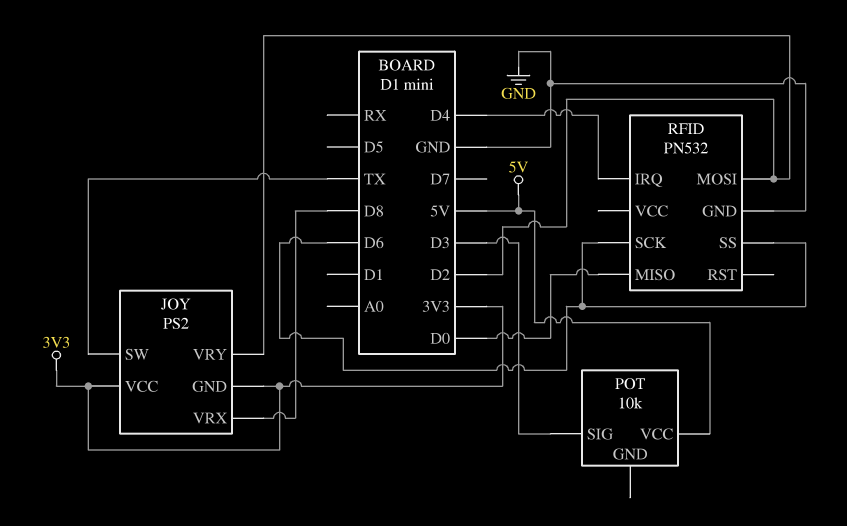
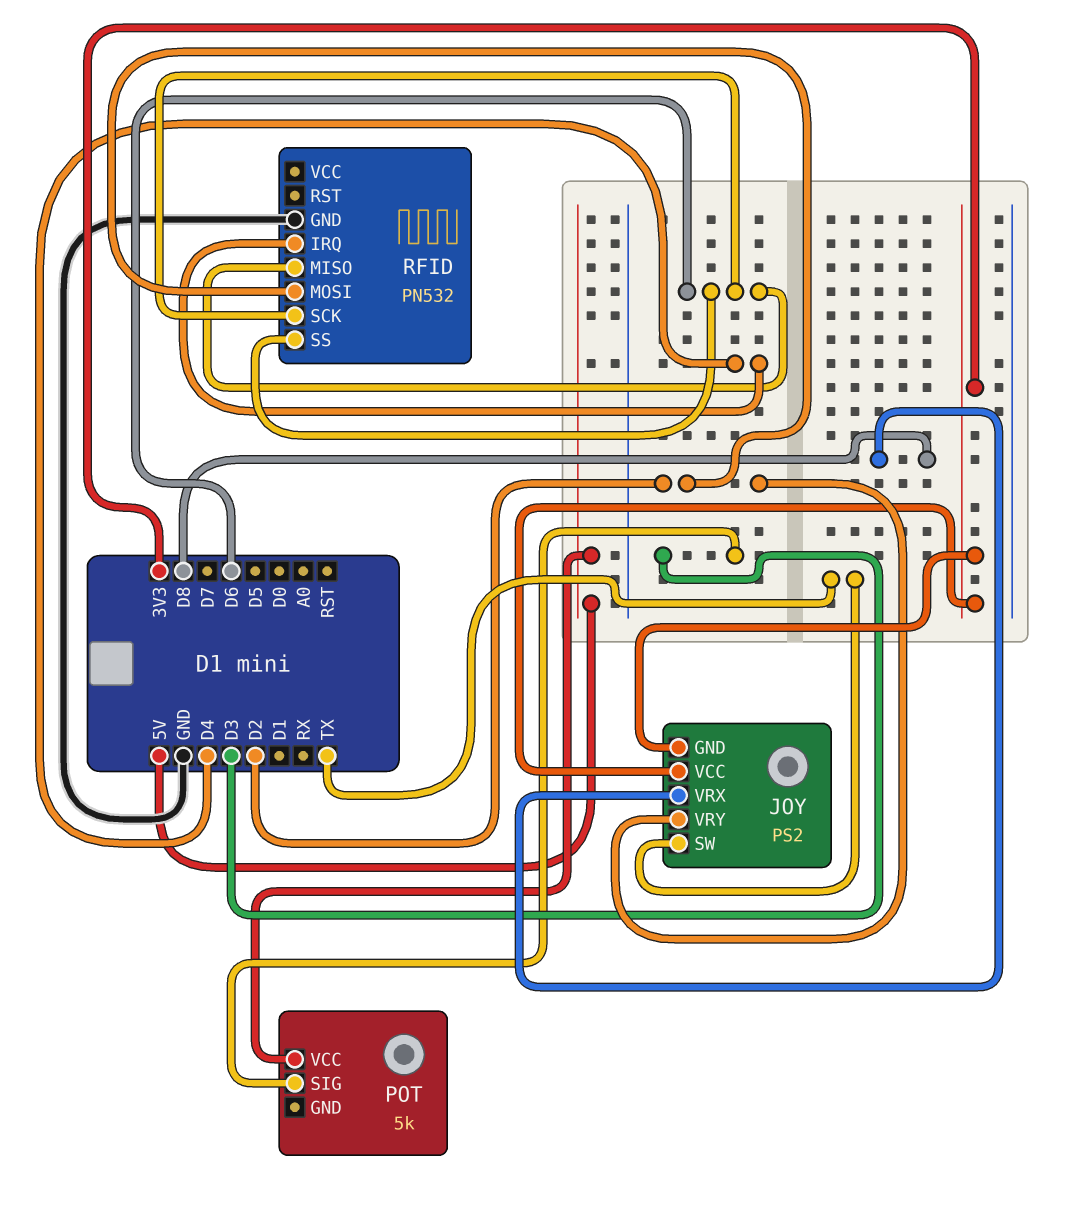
POT: 10k -> 5k
RFID pin MISO: D0 -> D6

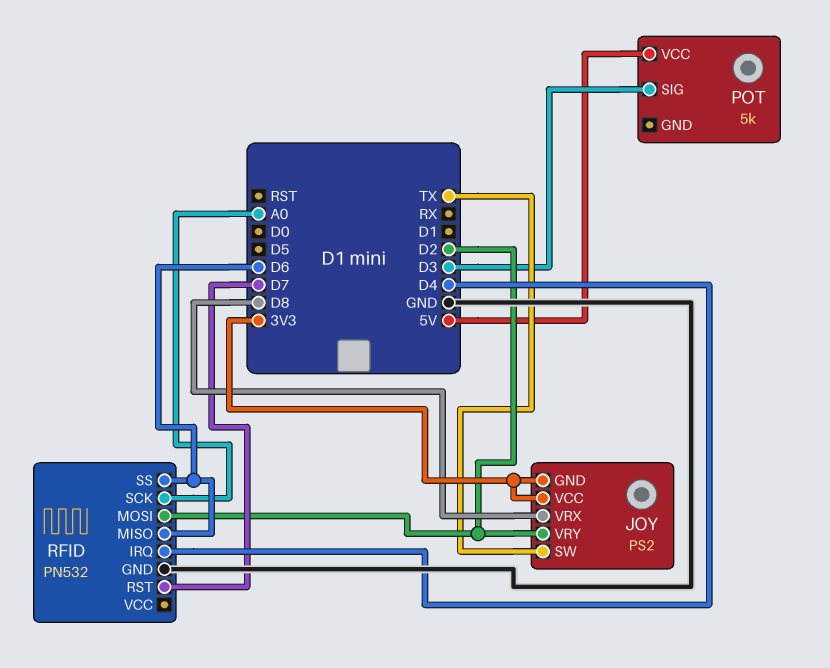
RFID pin RST: none -> D7
RFID pin SCK: D6 -> A0

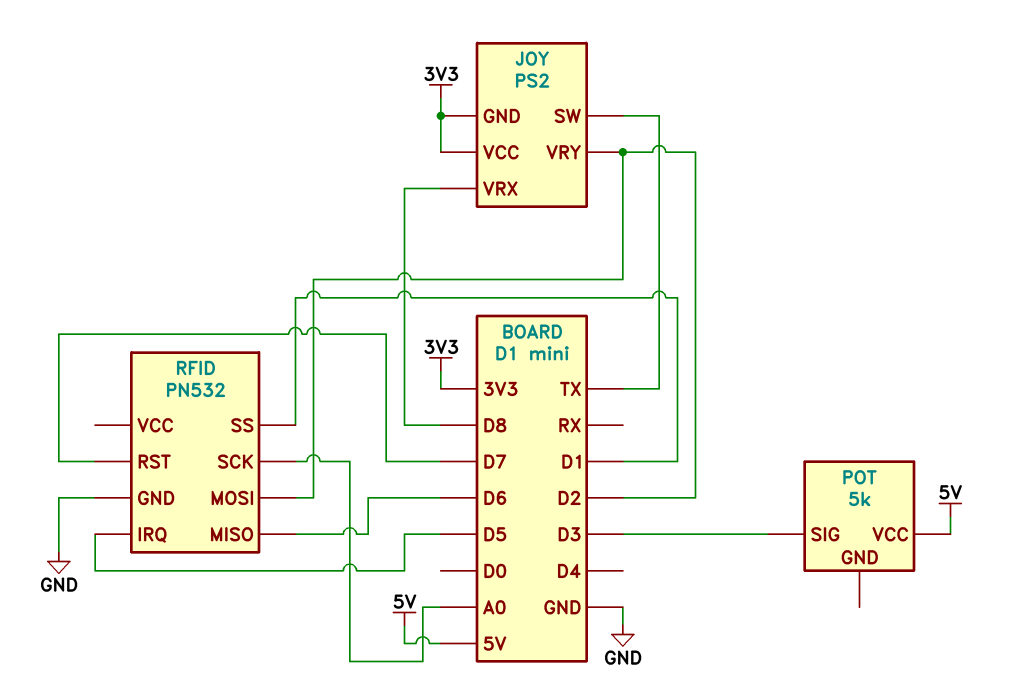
RFID pin IRQ: D4 -> D5
RFID pin SS: D6 -> D1

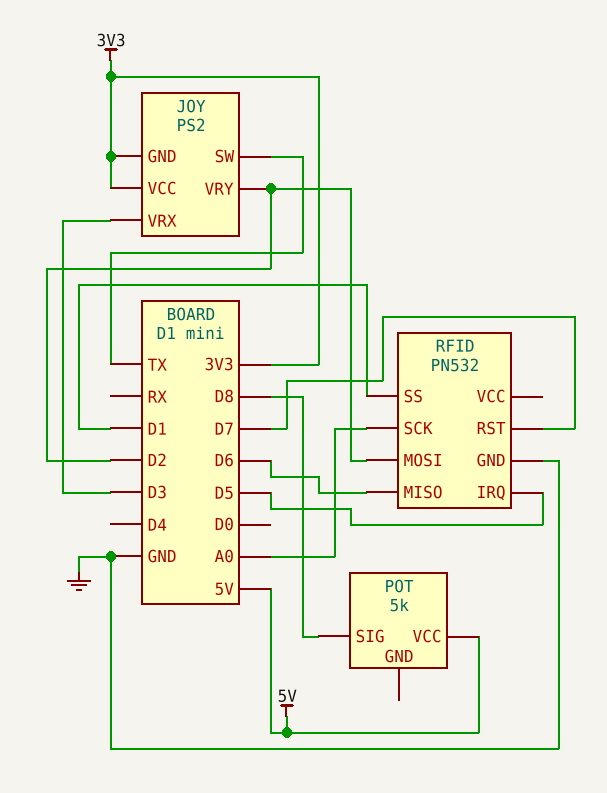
JOY pin VRX: D8 -> D3
POT pin SIG: D3 -> D8

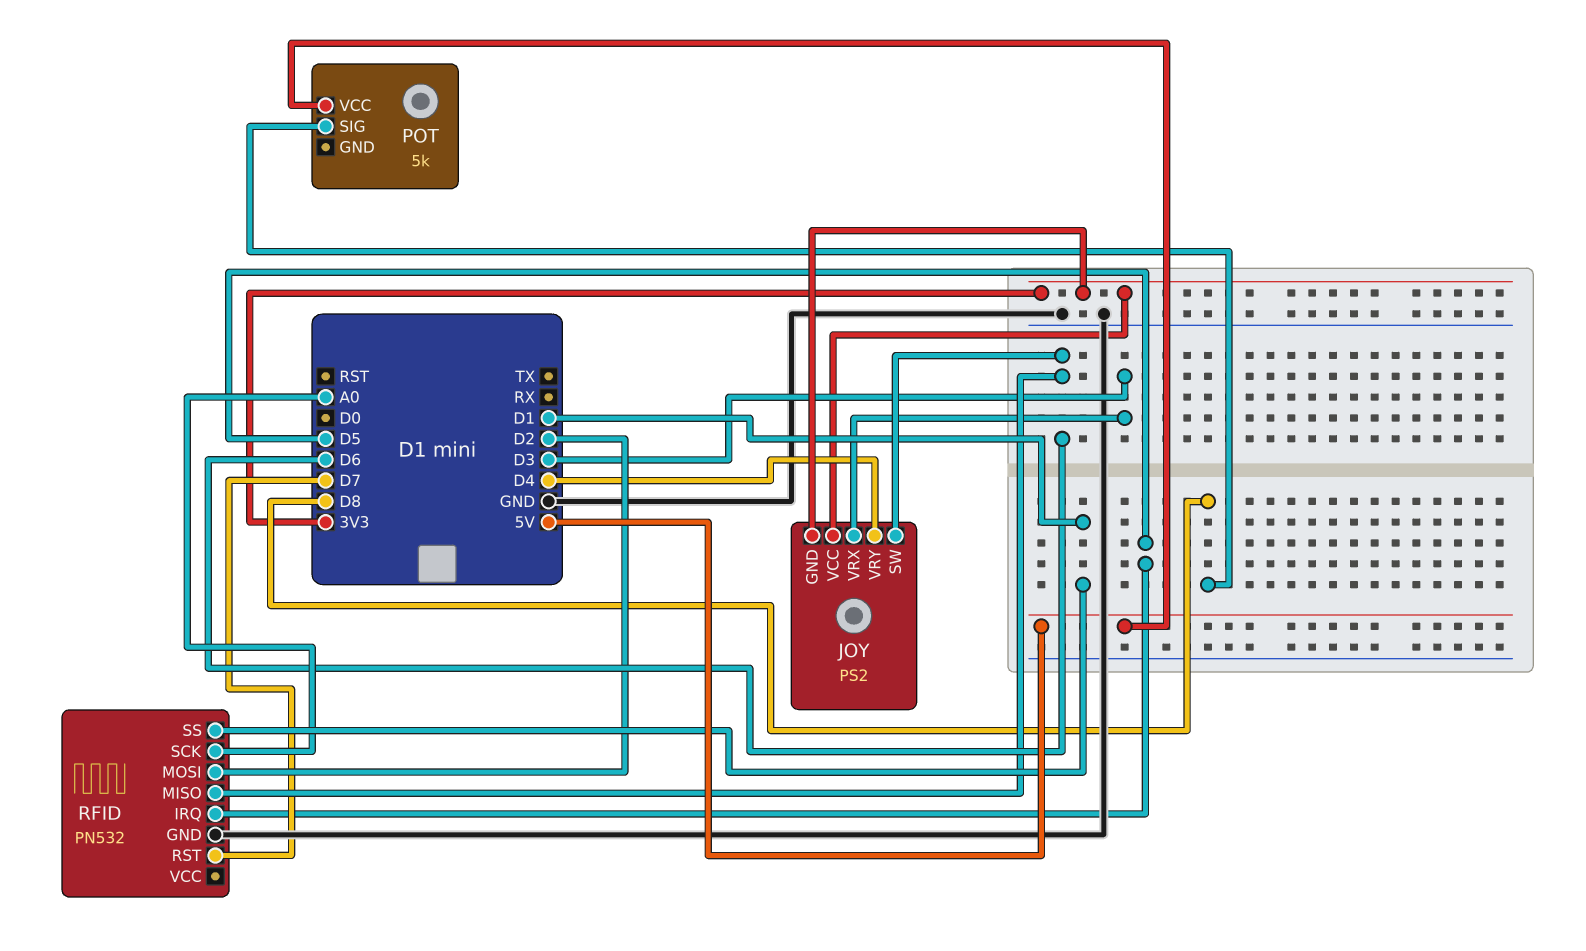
JOY pin SW: TX -> D6
JOY pin VRY: D2 -> D4

